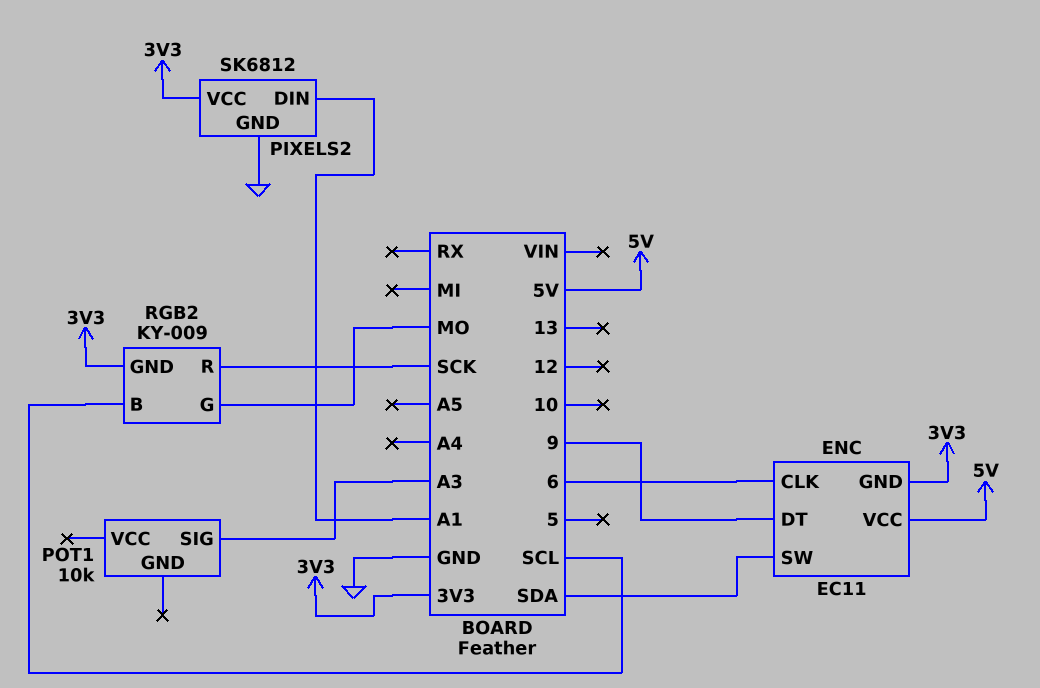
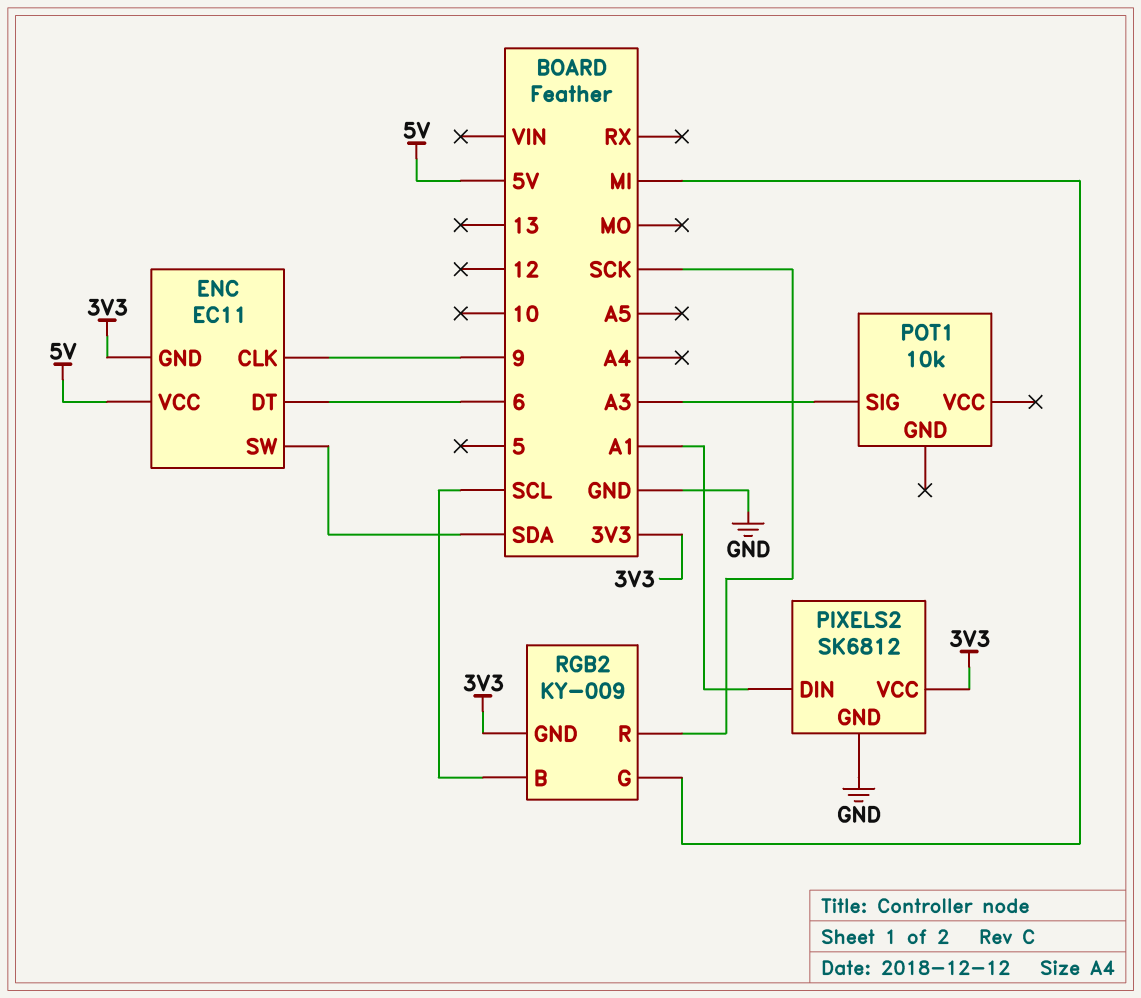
ENC pin CLK: 6 -> 9
ENC pin DT: 9 -> 6
RGB2 pin G: MO -> MI

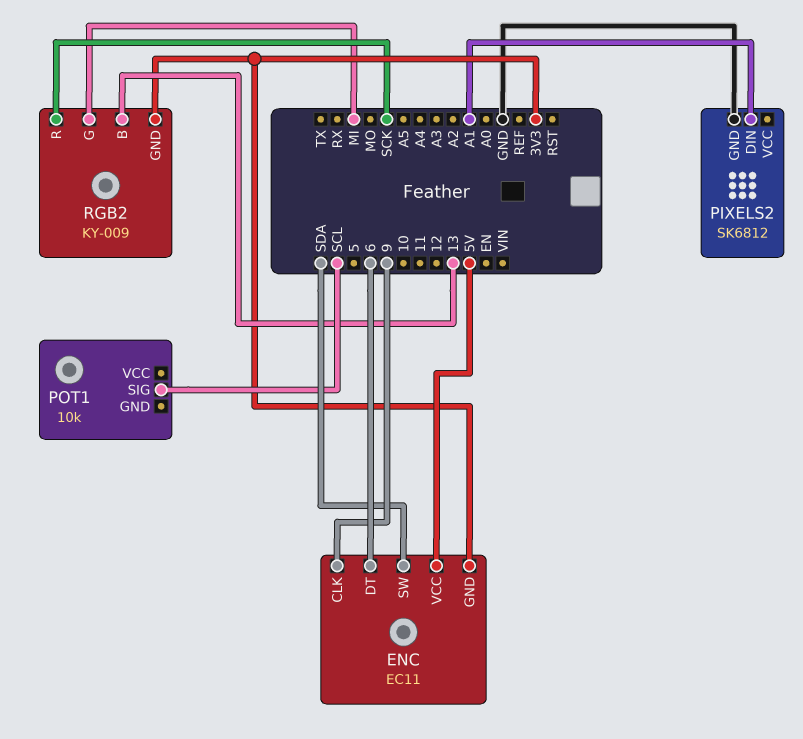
PIXELS2 pin VCC: 3V3 -> none
POT1 pin SIG: A3 -> SCL
RGB2 pin B: SCL -> 13

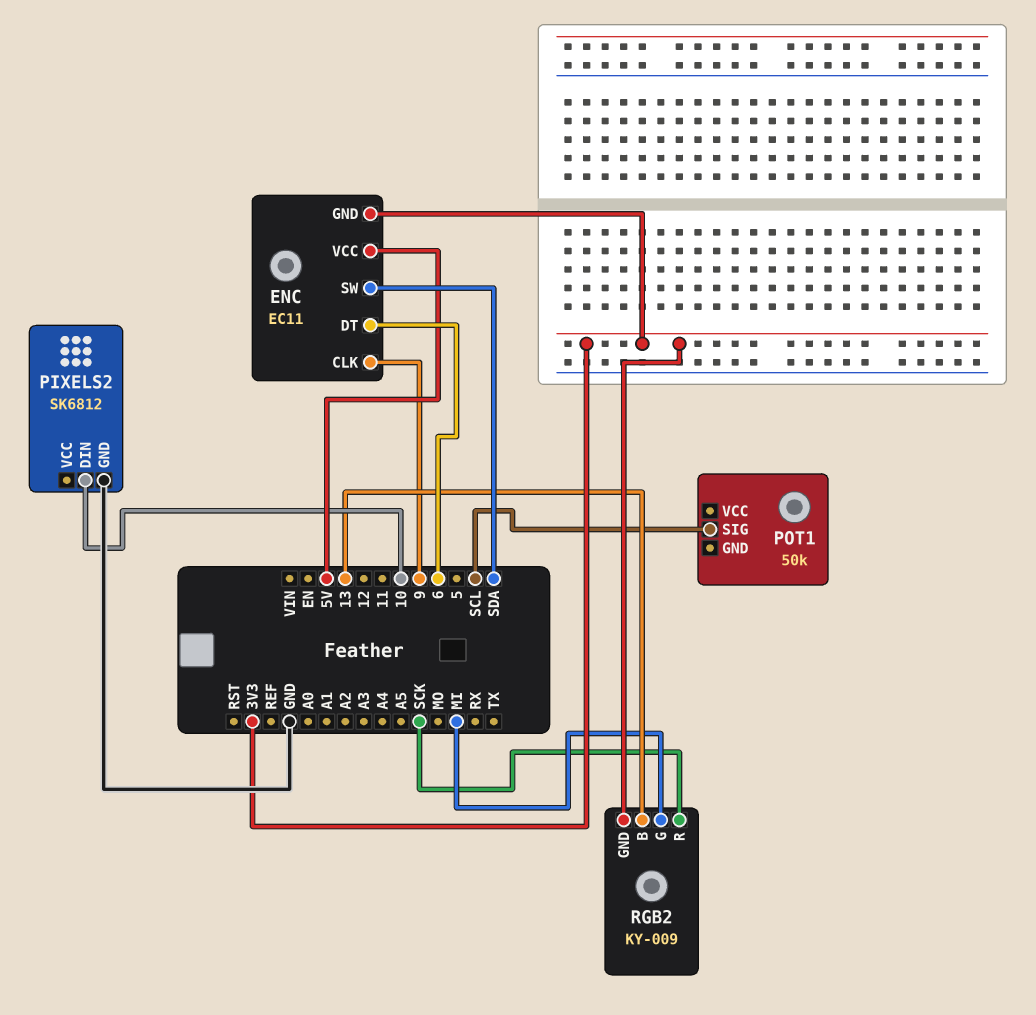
PIXELS2 pin DIN: A1 -> 10
POT1: 10k -> 50k

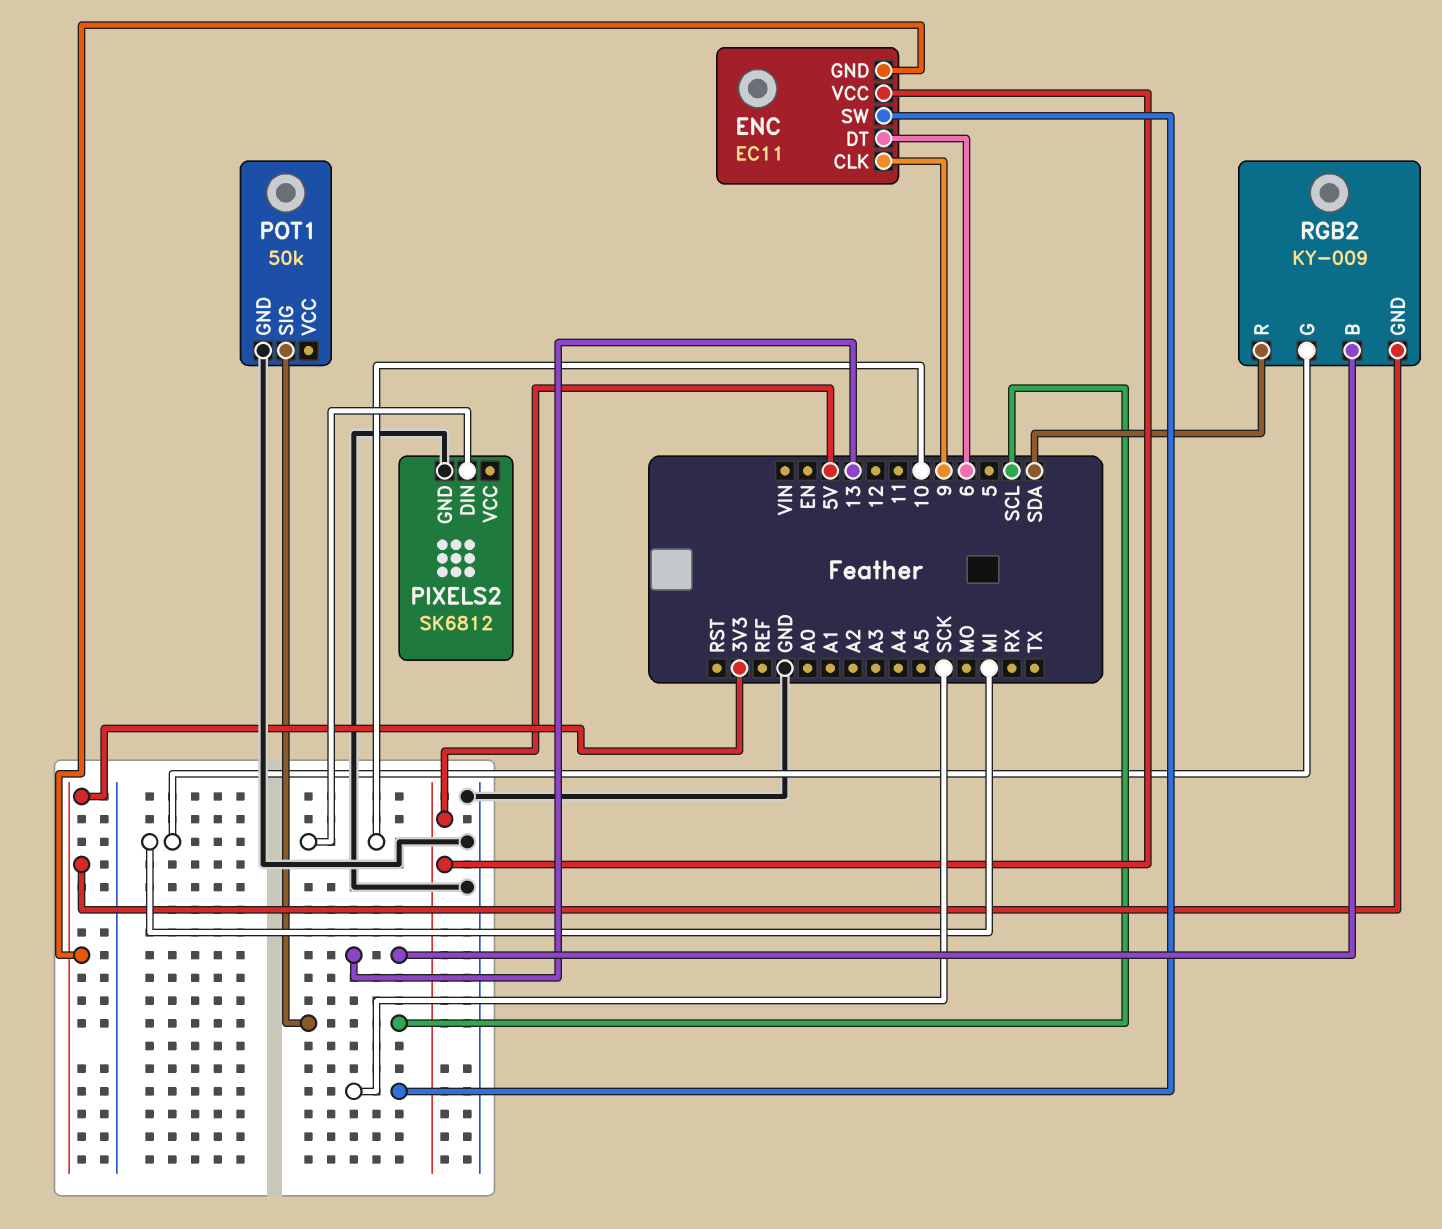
ENC pin SW: SDA -> SCK
POT1 pin GND: none -> GND
RGB2 pin R: SCK -> SDA

